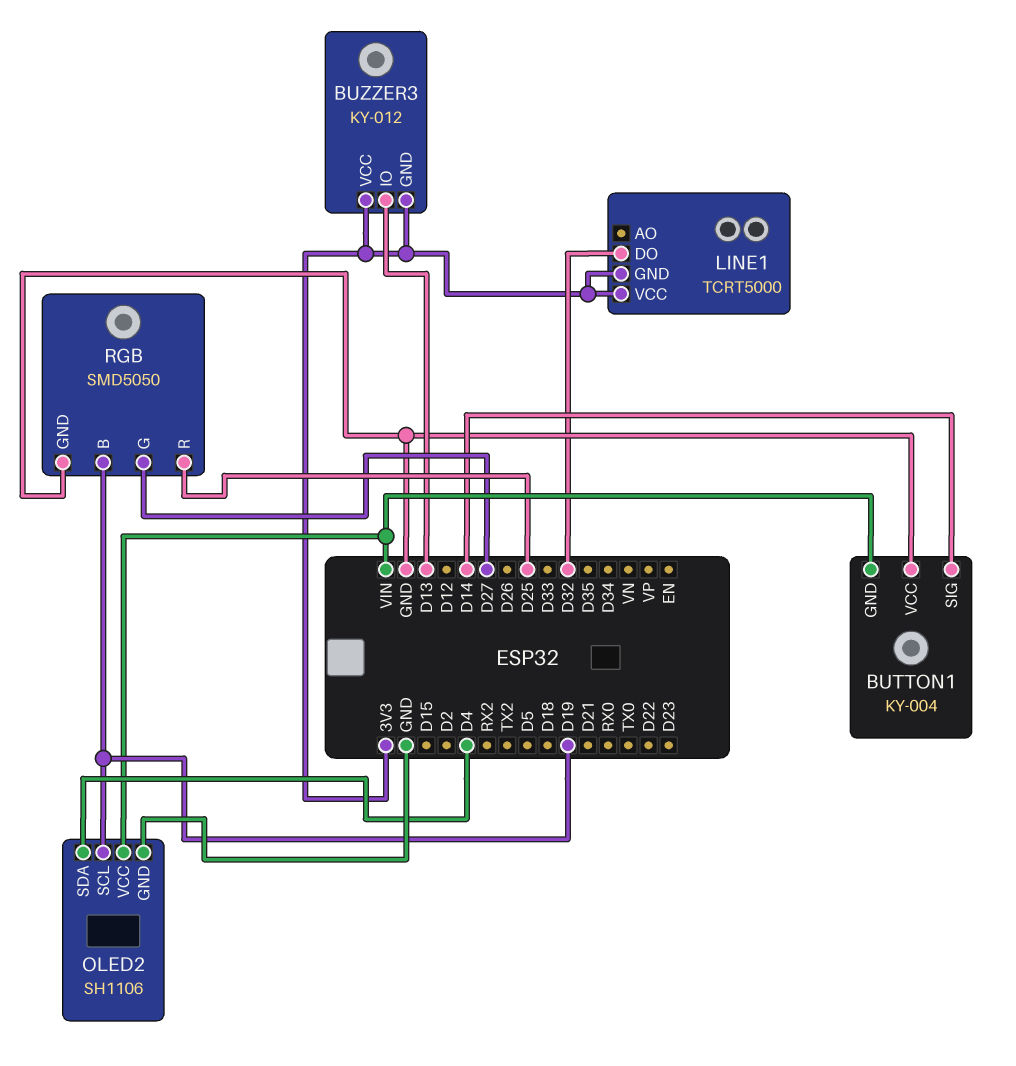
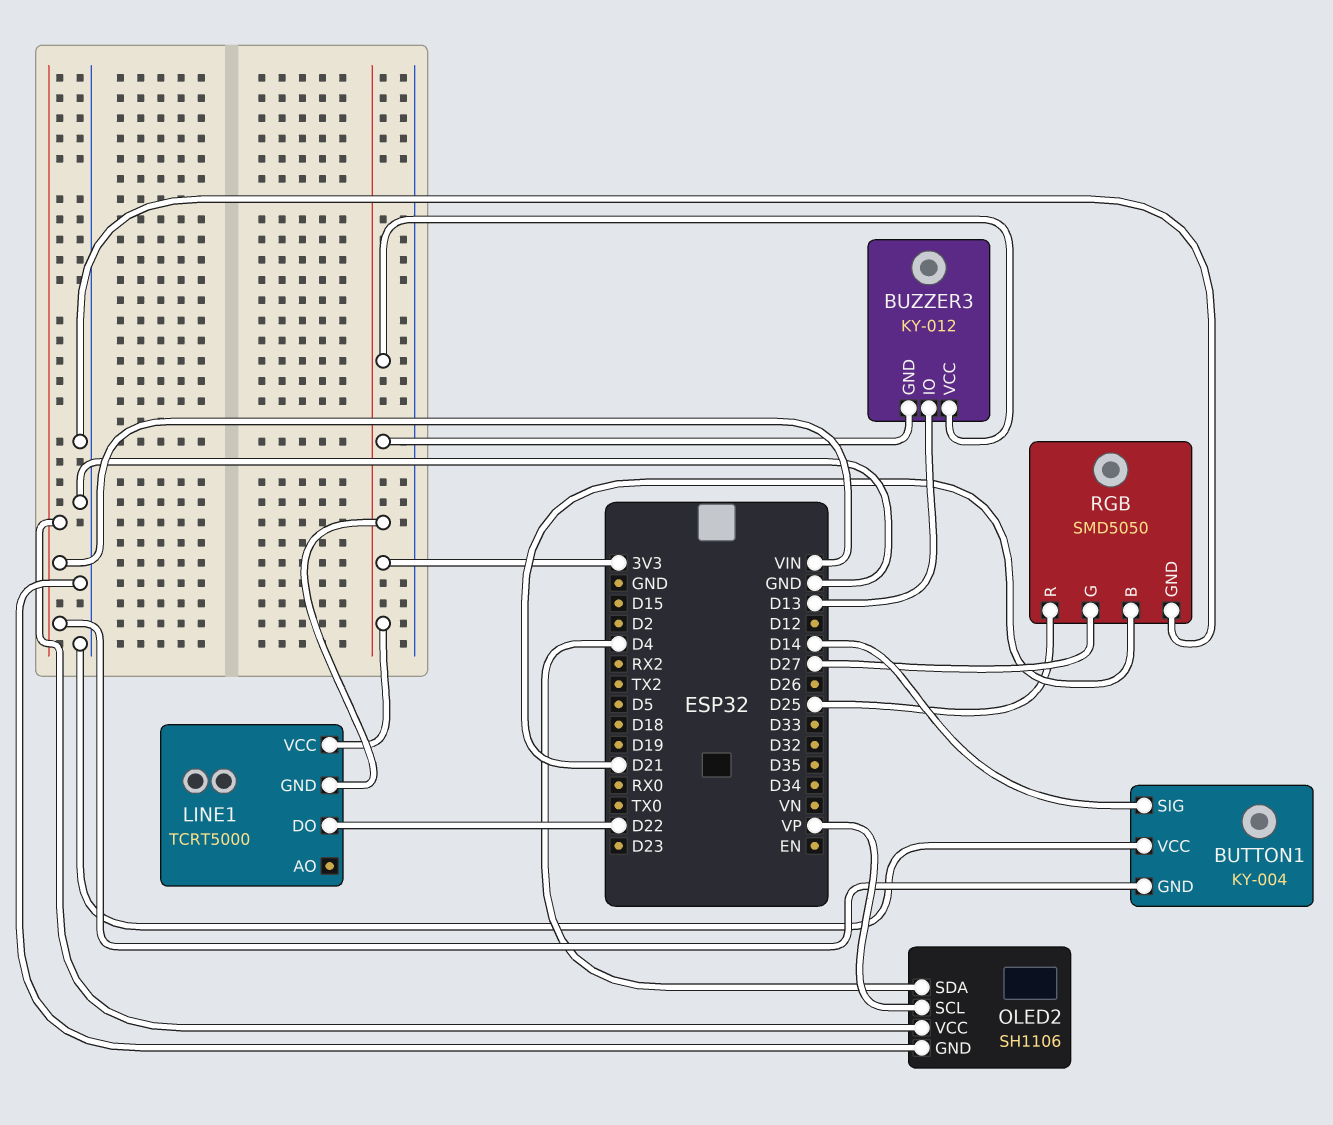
LINE1 pin DO: D32 -> D22
OLED2 pin SCL: D19 -> VP
RGB pin B: D19 -> D21

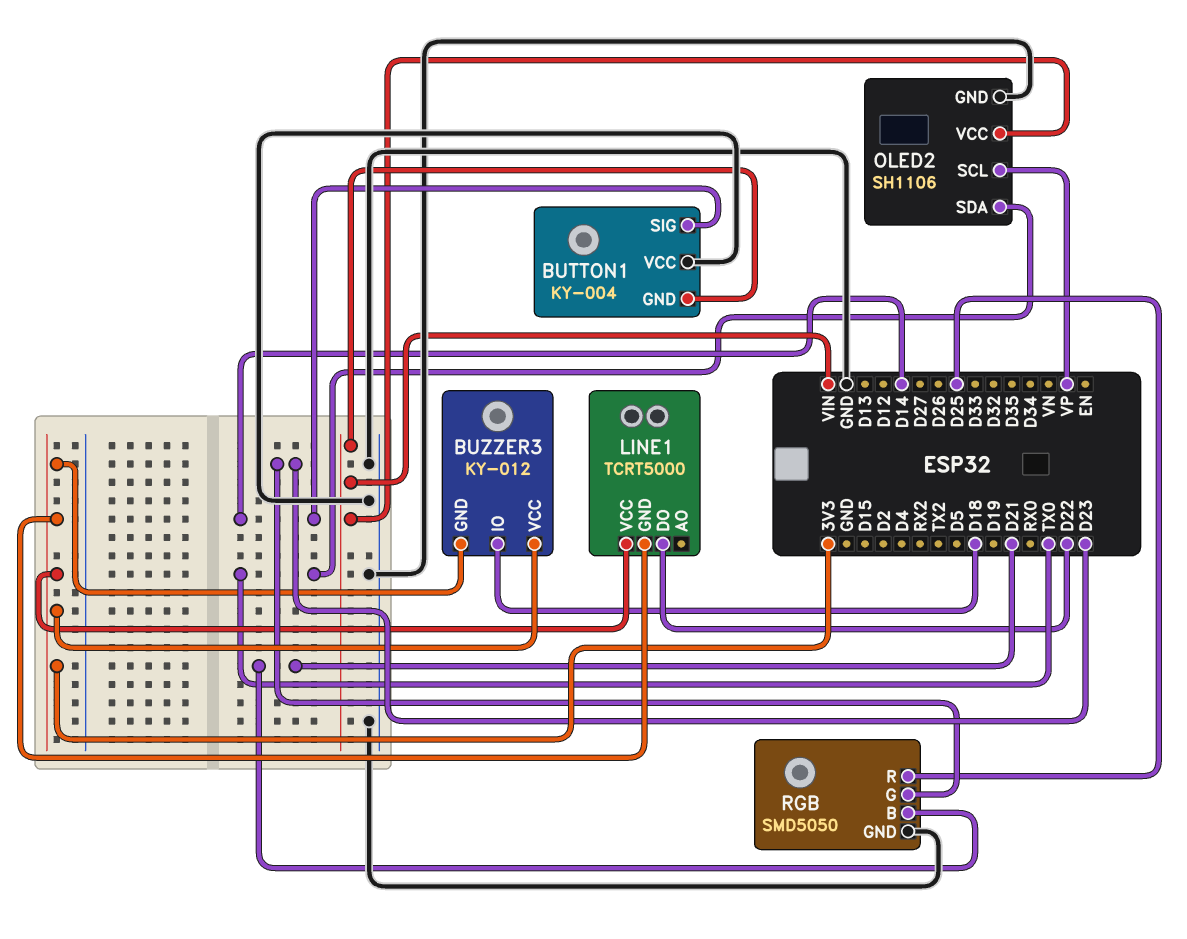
BUZZER3 pin IO: D13 -> D18
OLED2 pin SDA: D4 -> TX0
RGB pin G: D27 -> D23

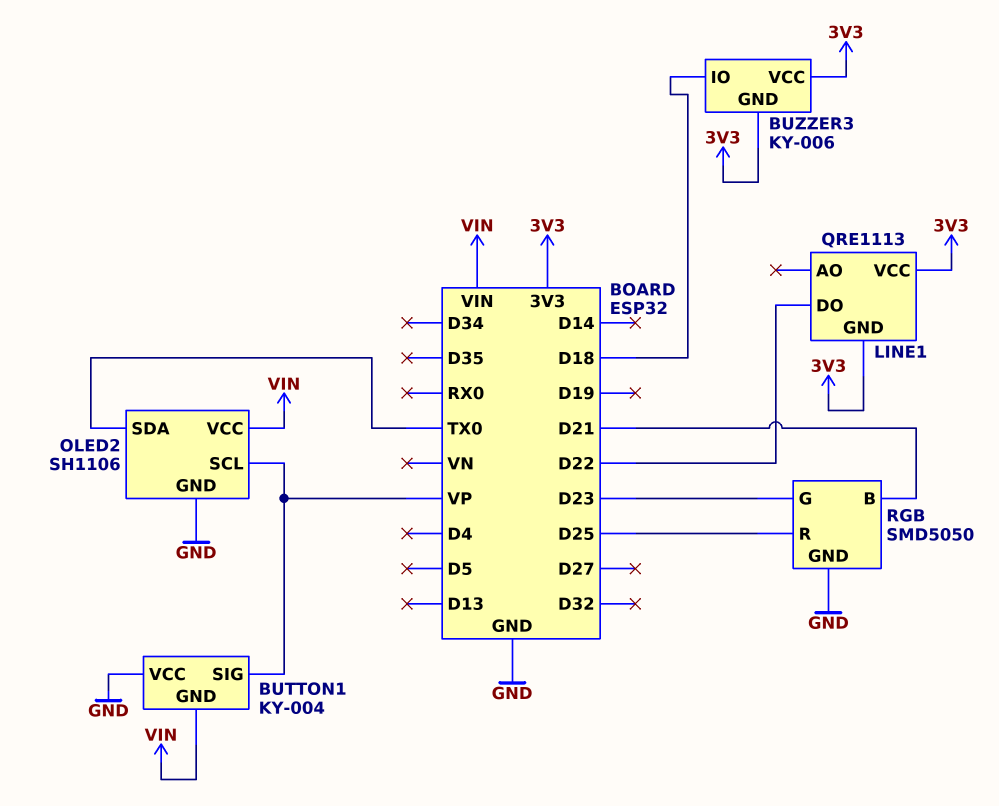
BUTTON1 pin SIG: D14 -> VP
BUZZER3: KY-012 -> KY-006
LINE1: TCRT5000 -> QRE1113

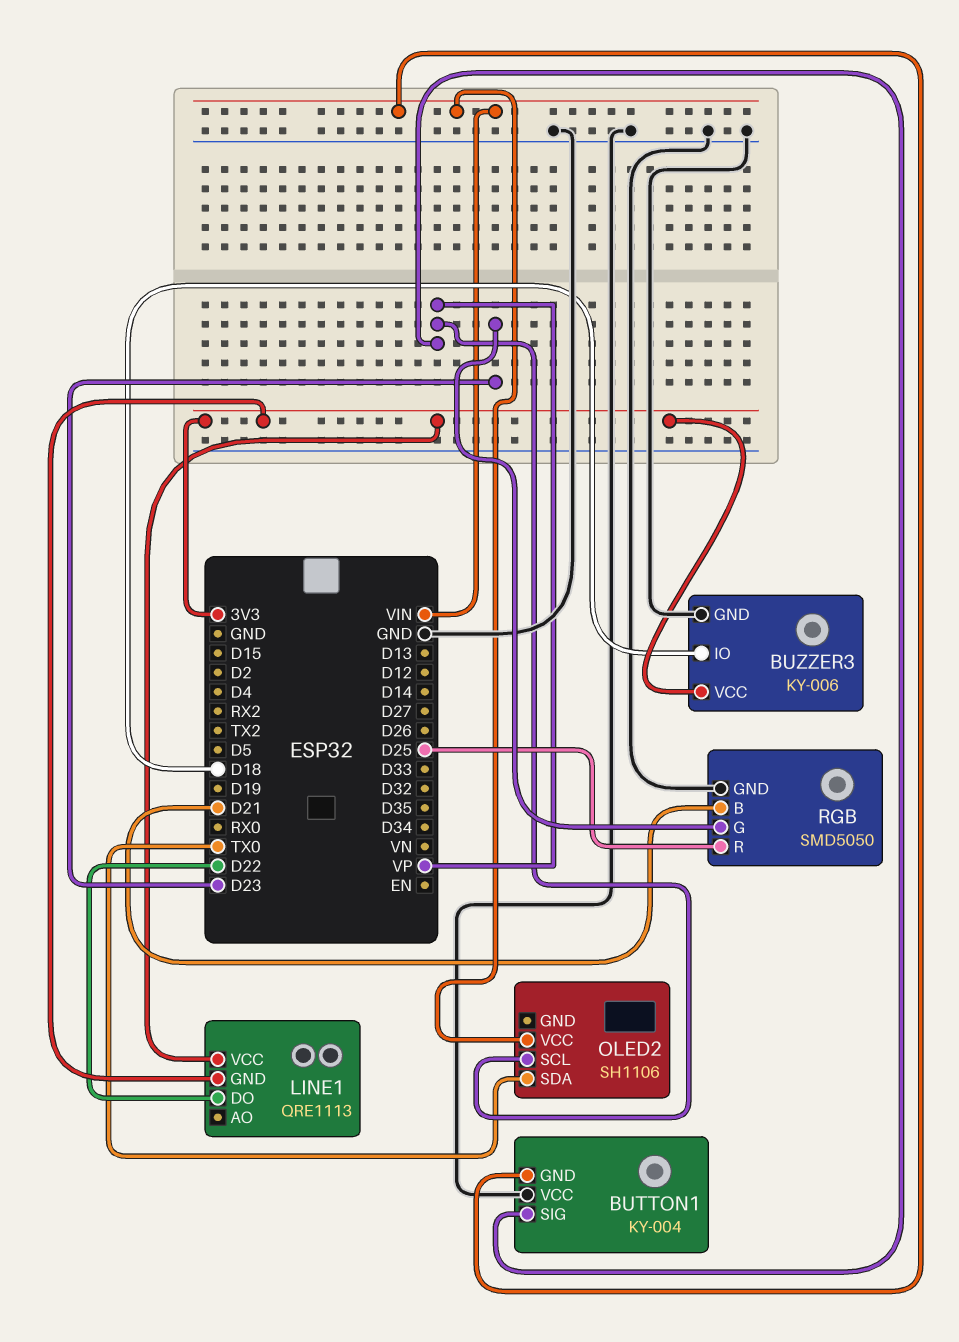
BUZZER3 pin GND: 3V3 -> GND
OLED2 pin GND: GND -> none

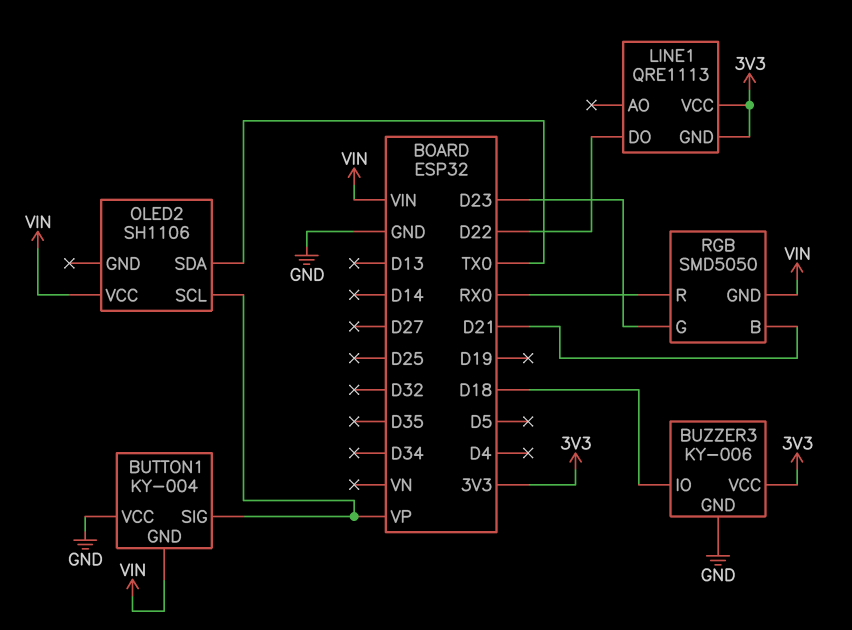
RGB pin GND: GND -> VIN
RGB pin R: D25 -> RX0

